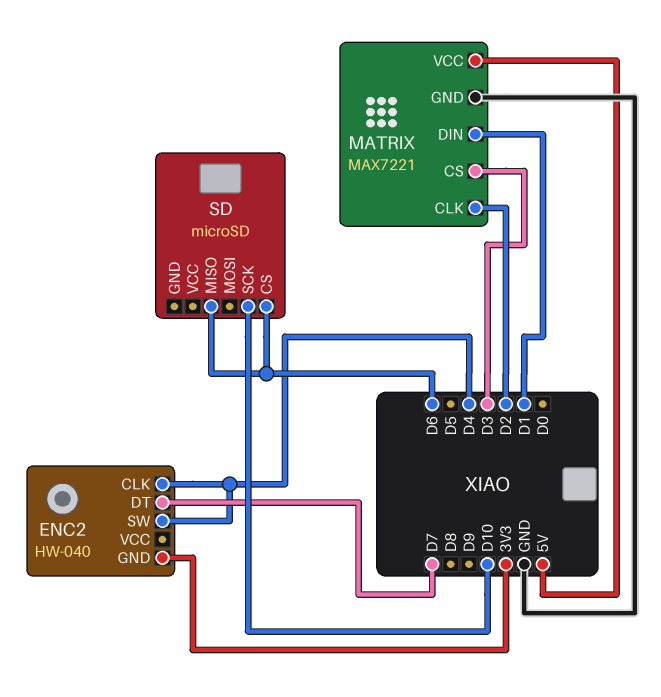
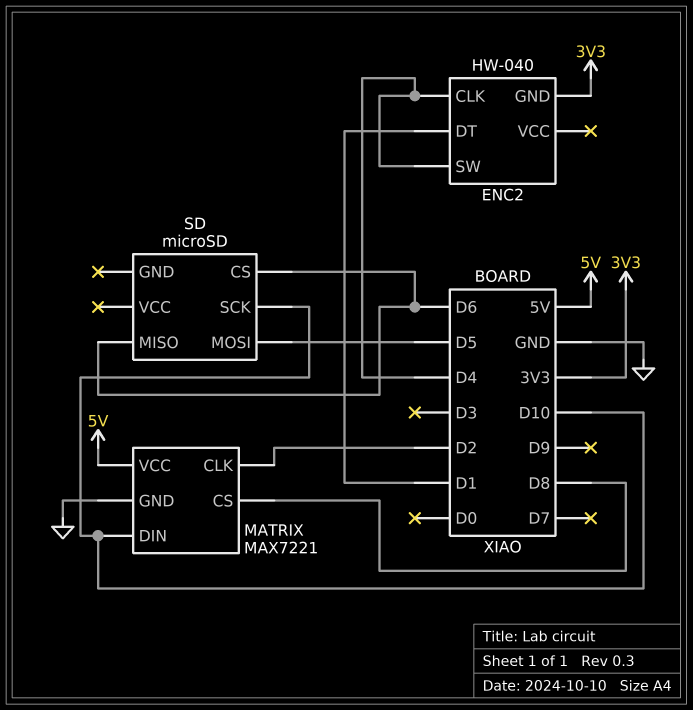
ENC2 pin DT: D7 -> D1
MATRIX pin CS: D3 -> D8
MATRIX pin DIN: D1 -> D10
SD pin MOSI: none -> D5

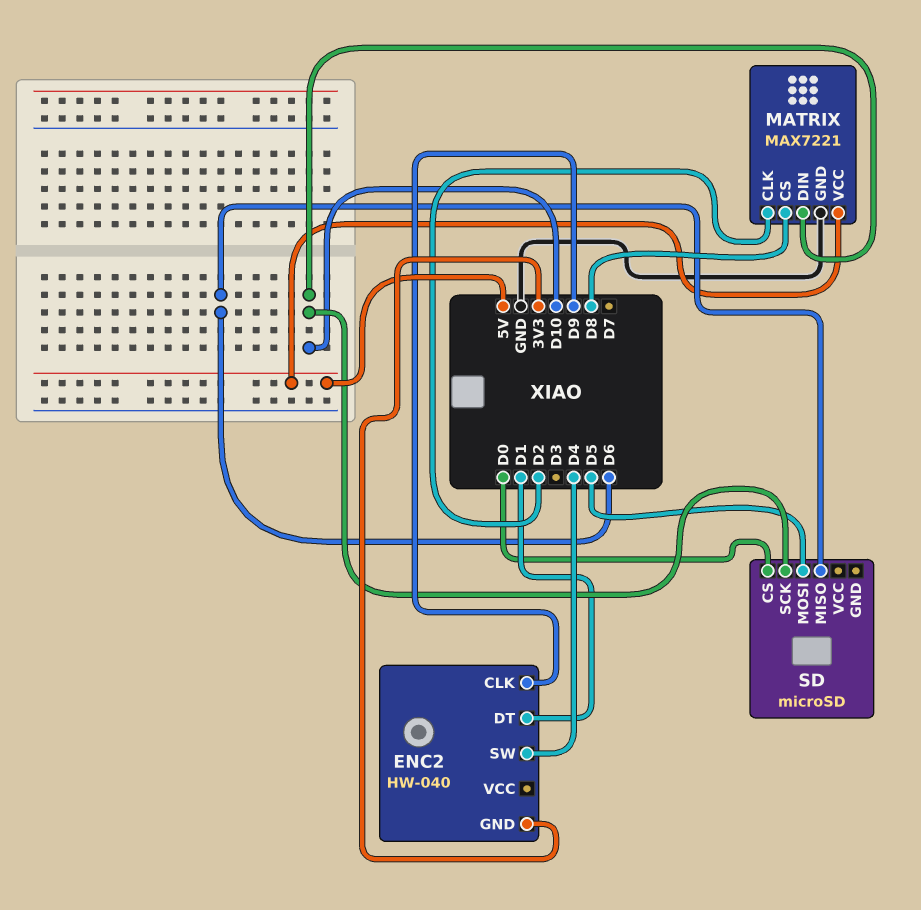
ENC2 pin CLK: D4 -> D9
SD pin CS: D6 -> D0

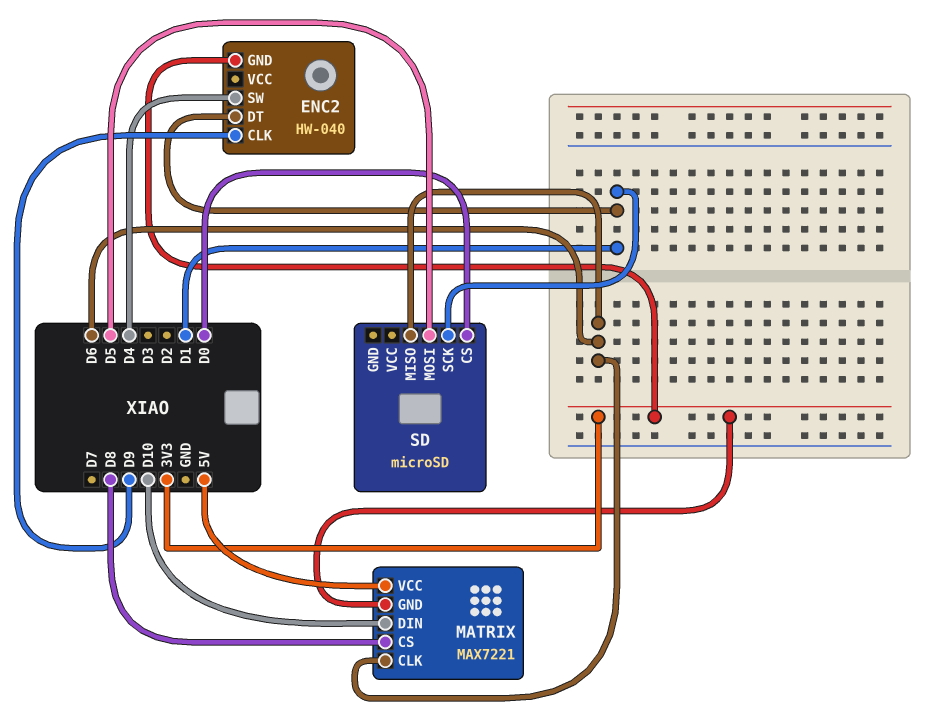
MATRIX pin CLK: D2 -> D6
MATRIX pin GND: GND -> 3V3
SD pin SCK: D10 -> D1

